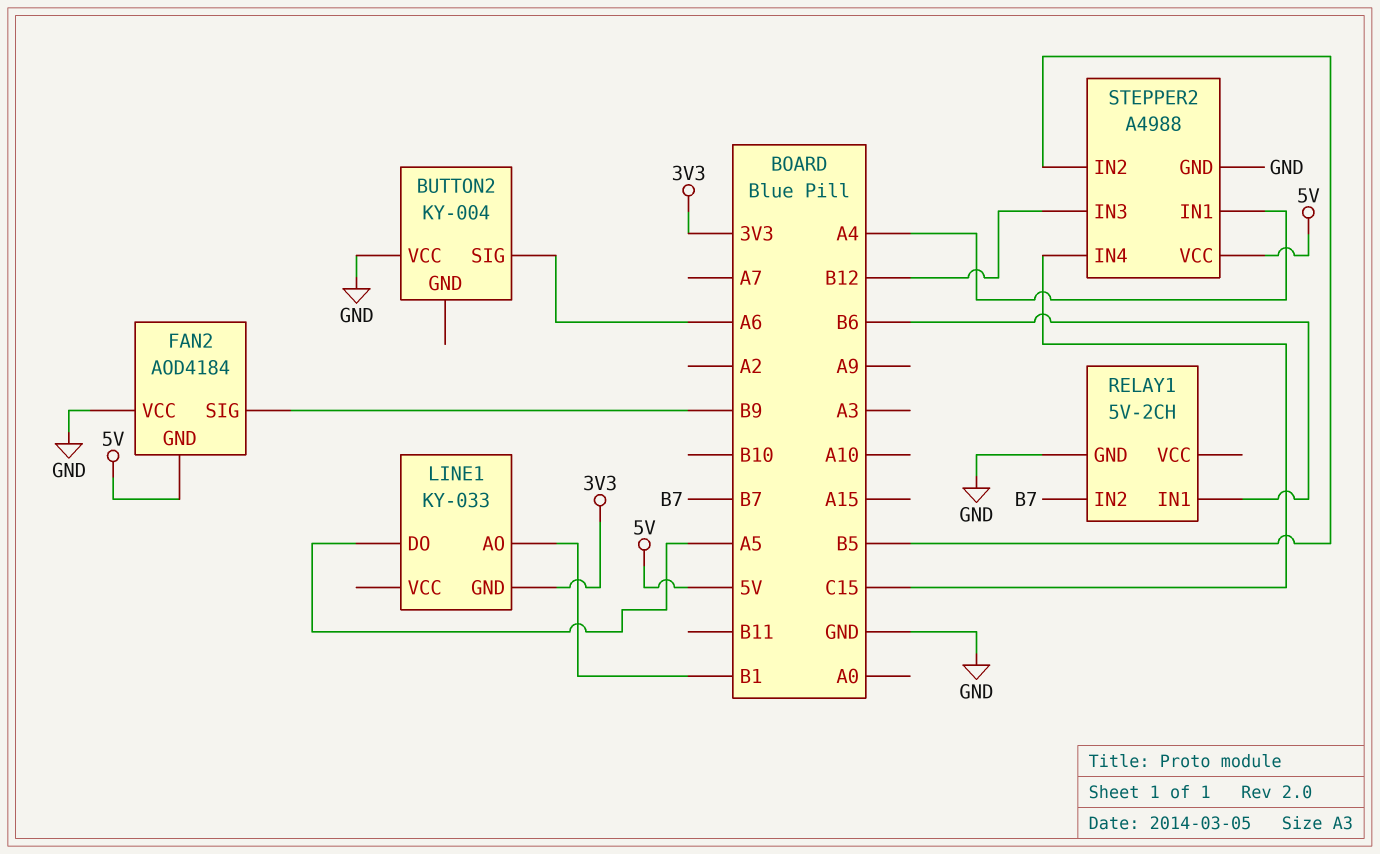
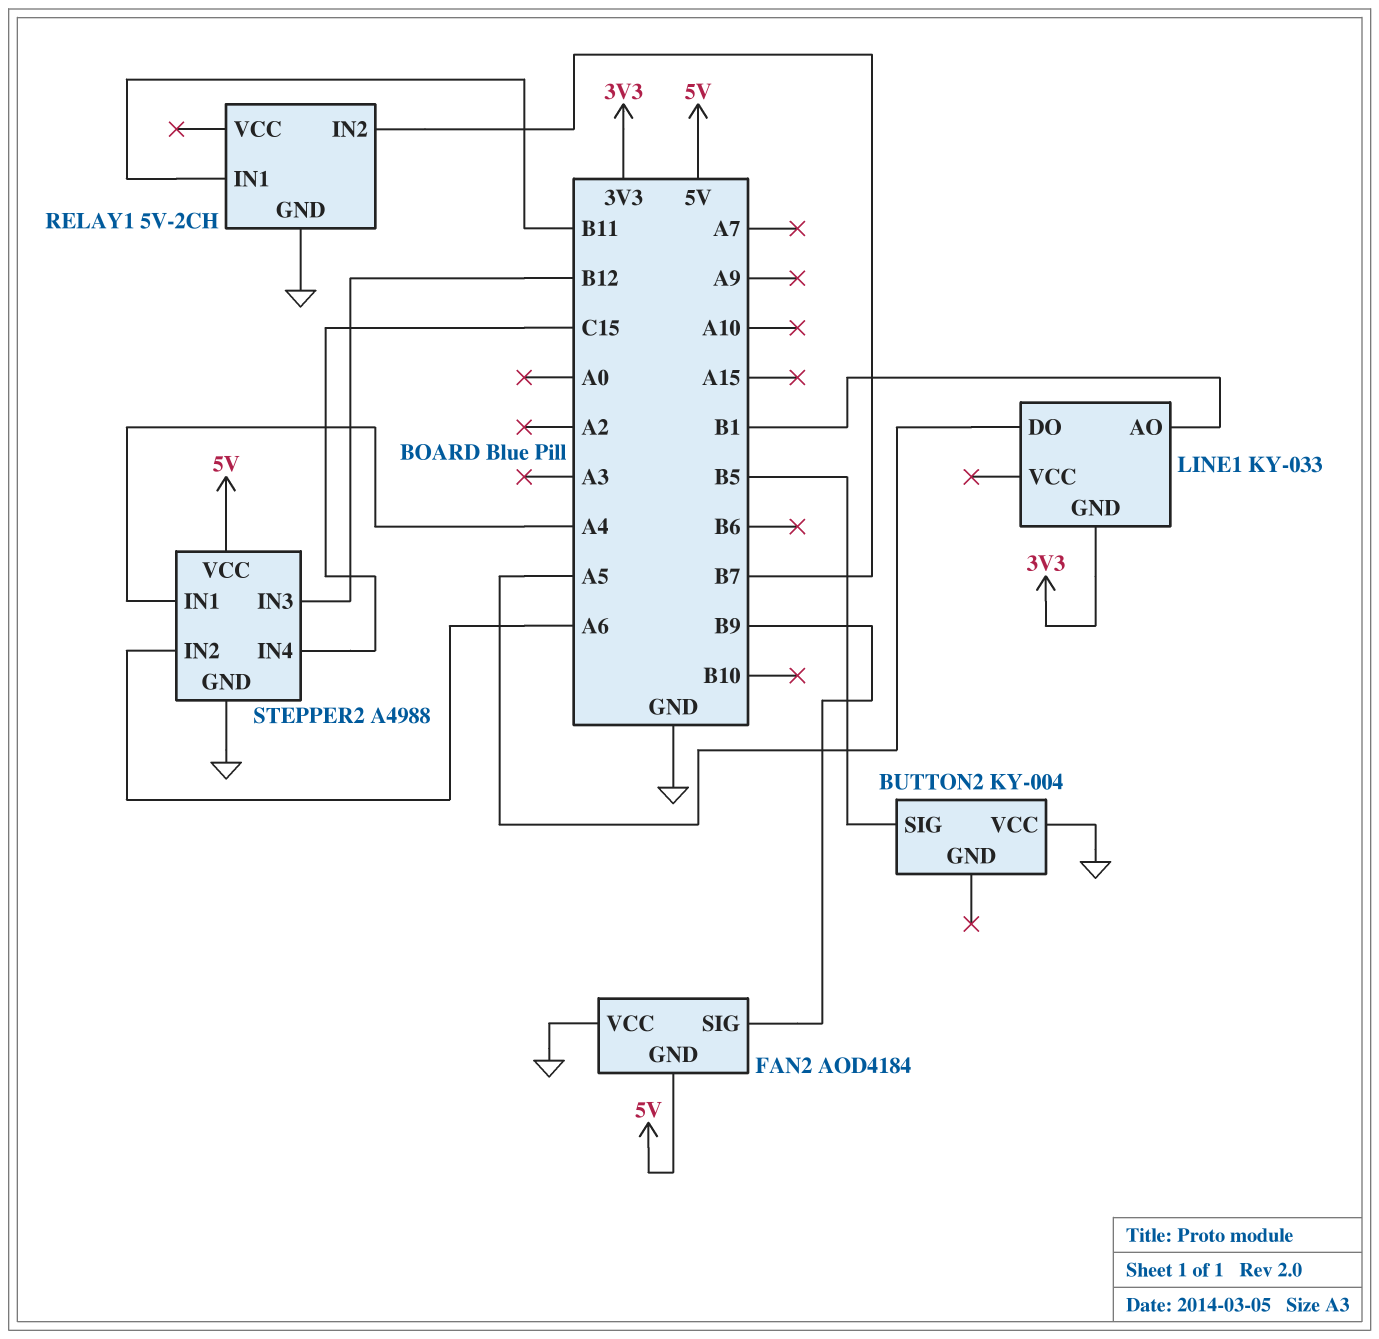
BUTTON2 pin SIG: A6 -> B5
RELAY1 pin IN1: B6 -> B11
STEPPER2 pin IN2: B5 -> A6

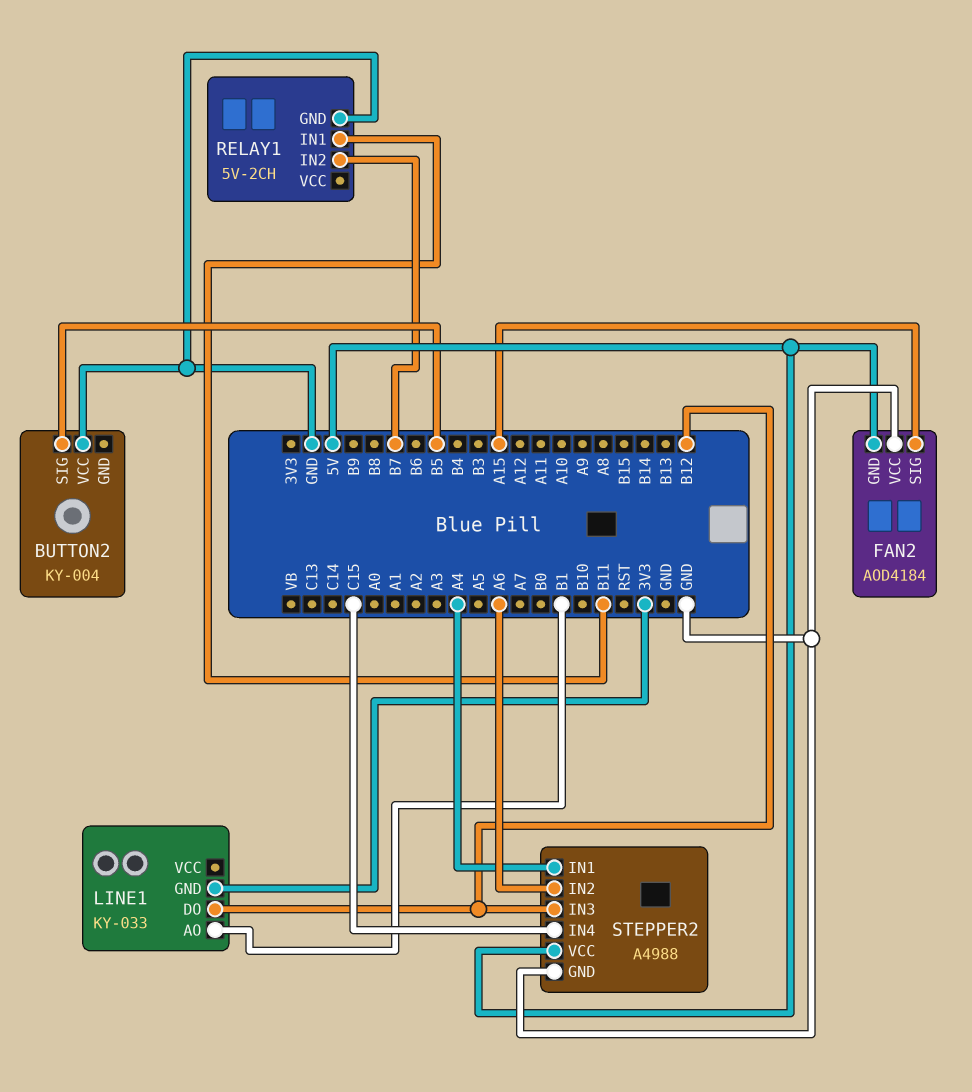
FAN2 pin SIG: B9 -> A15
LINE1 pin DO: A5 -> B12

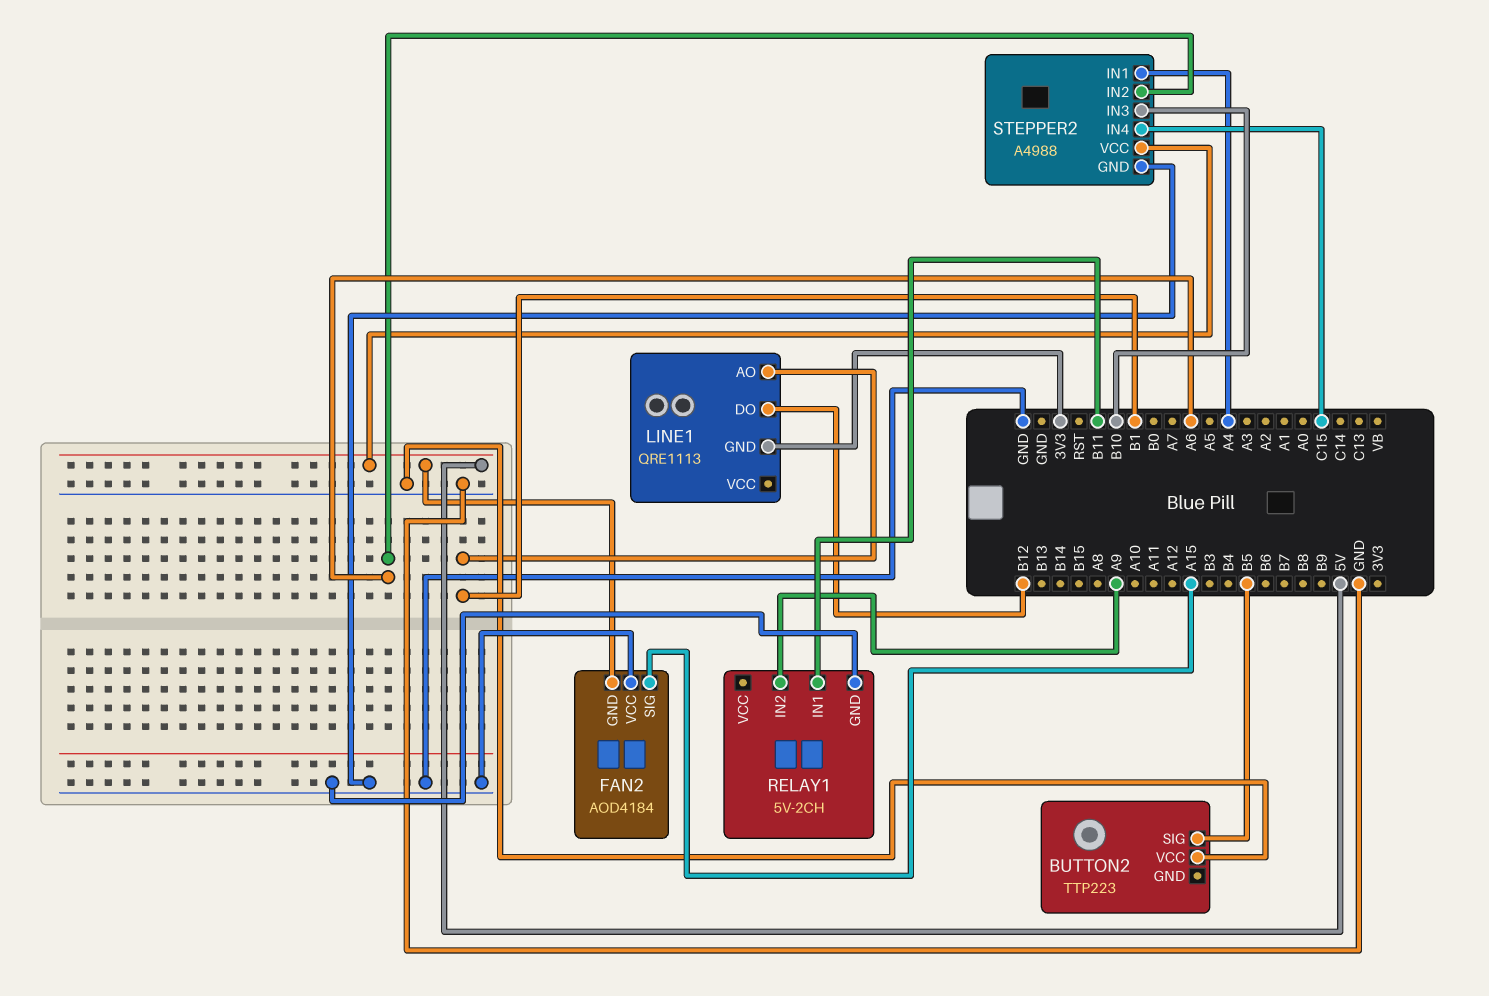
BUTTON2: KY-004 -> TTP223
LINE1: KY-033 -> QRE1113
RELAY1 pin IN2: B7 -> A9
STEPPER2 pin IN3: B12 -> B10

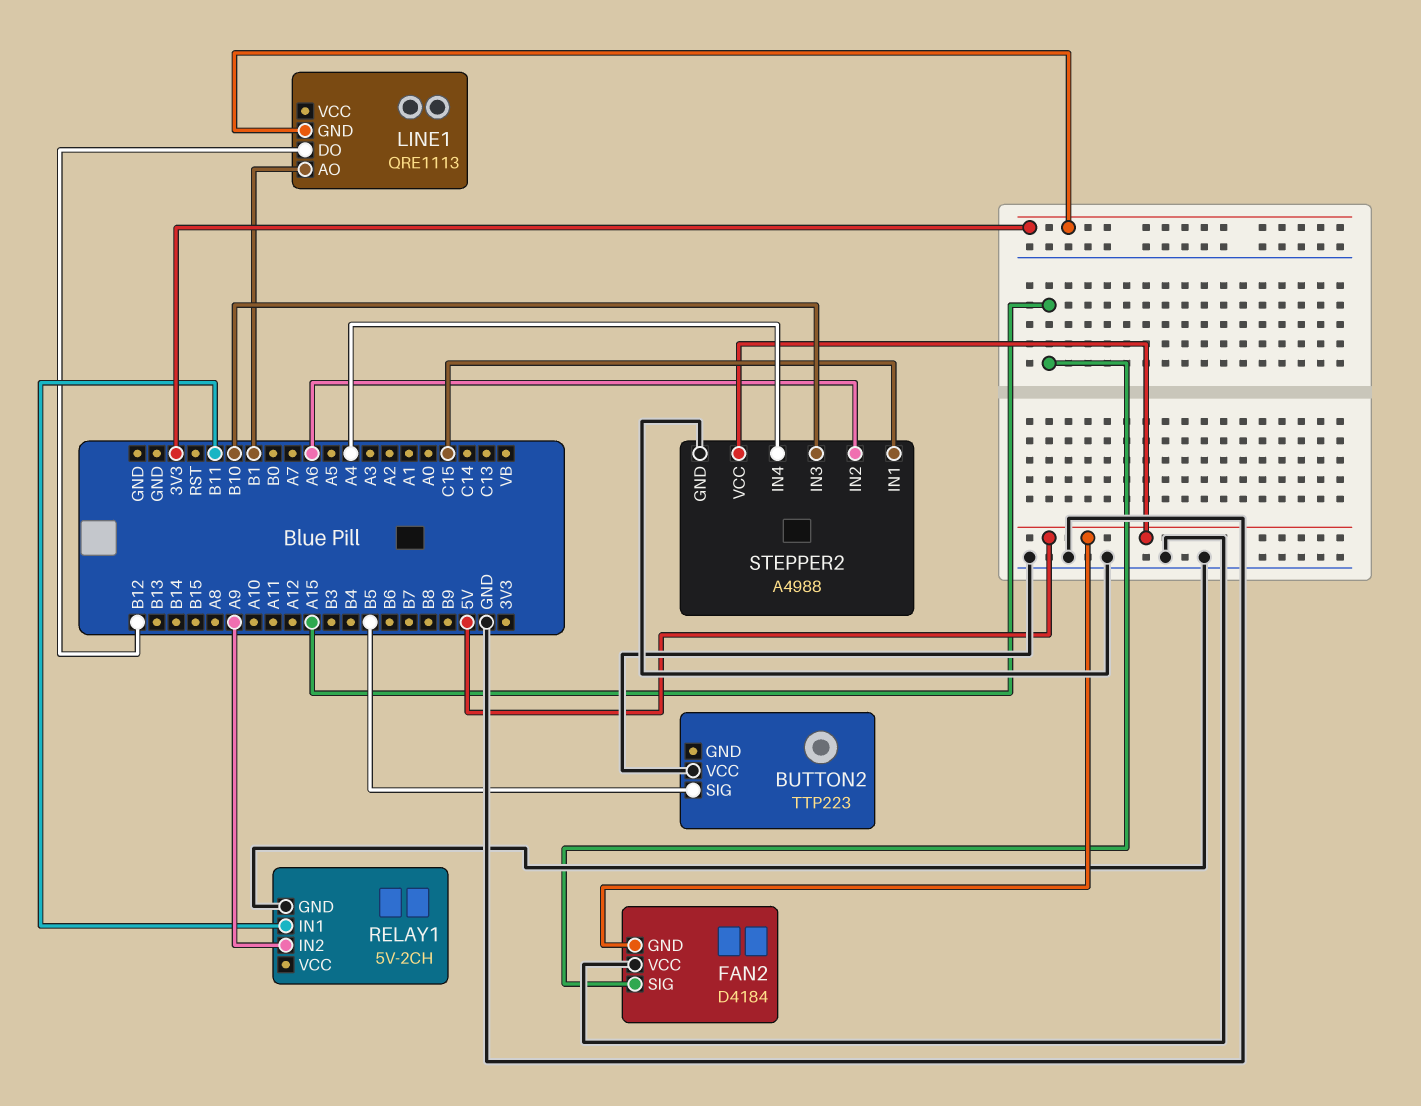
FAN2: AOD4184 -> D4184
STEPPER2 pin IN1: A4 -> C15
STEPPER2 pin IN4: C15 -> A4

